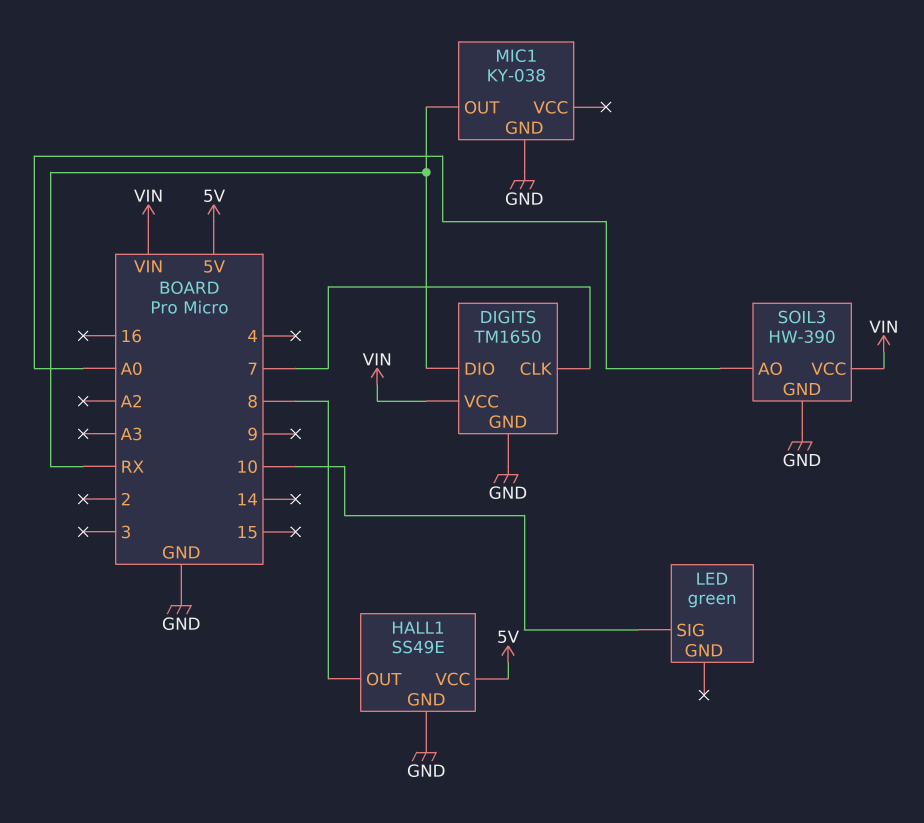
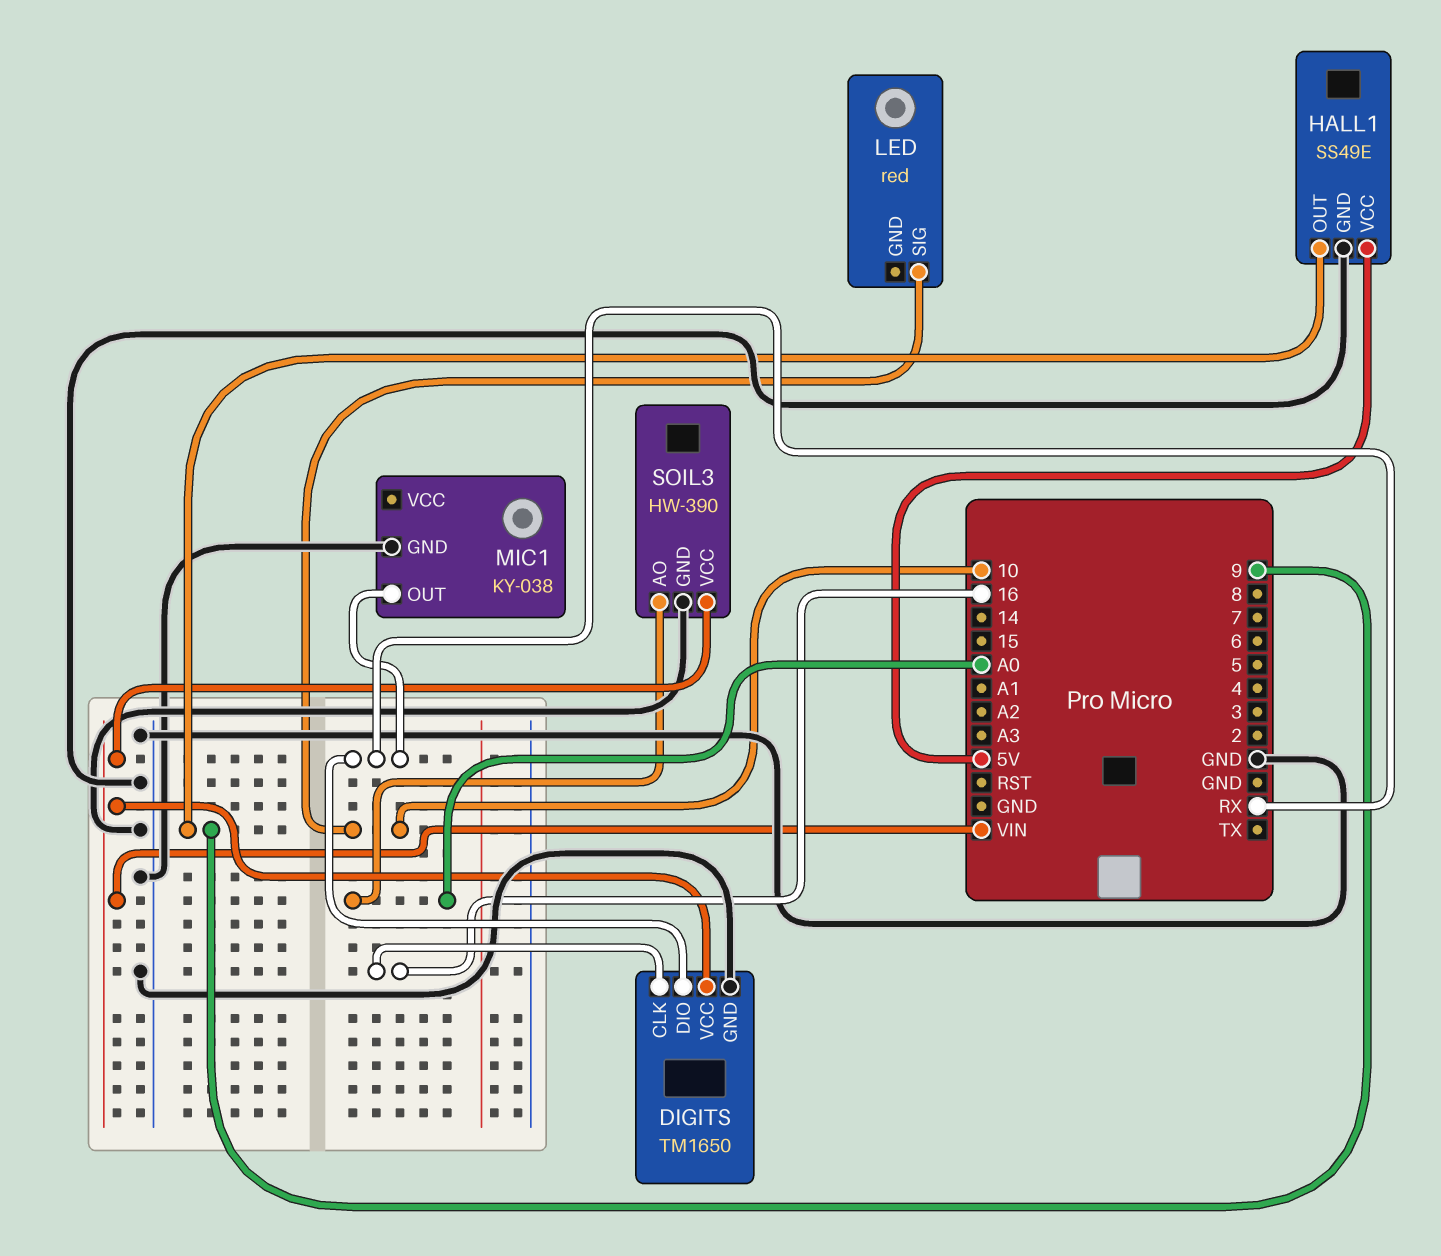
DIGITS pin CLK: 7 -> 16
HALL1 pin OUT: 8 -> 9
LED: green -> red

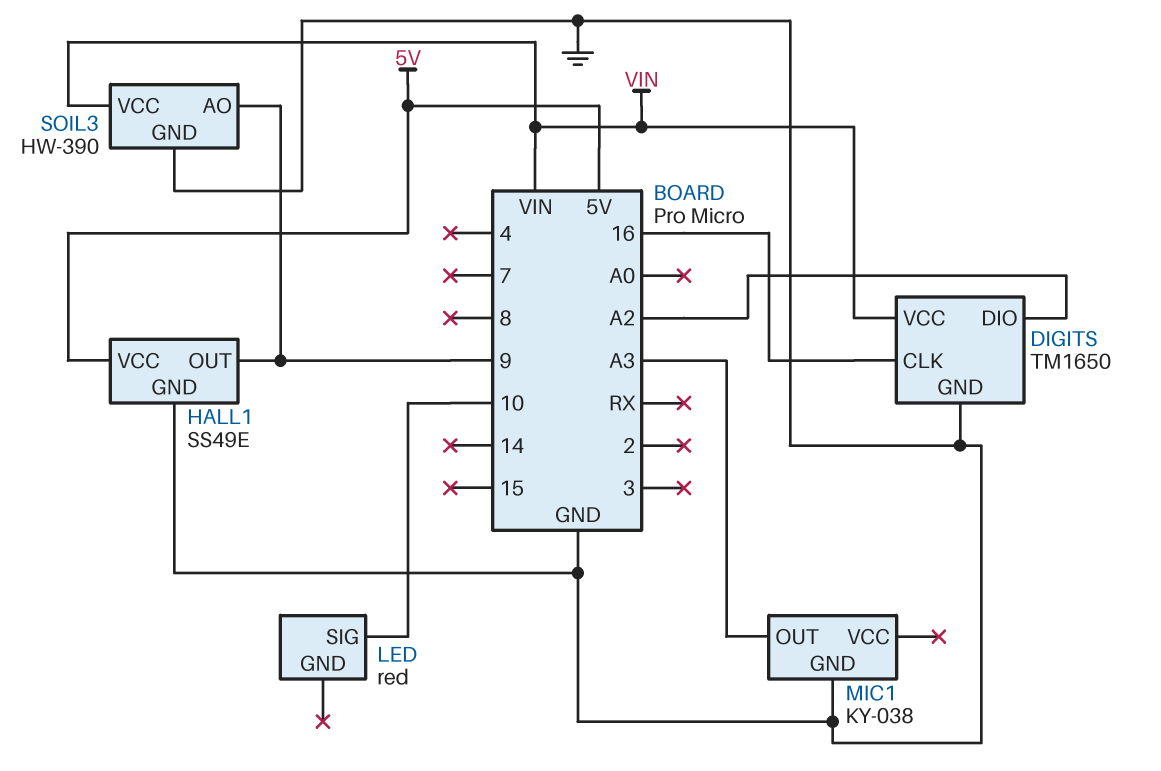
DIGITS pin DIO: RX -> A2
MIC1 pin OUT: RX -> A3
SOIL3 pin AO: A0 -> 9

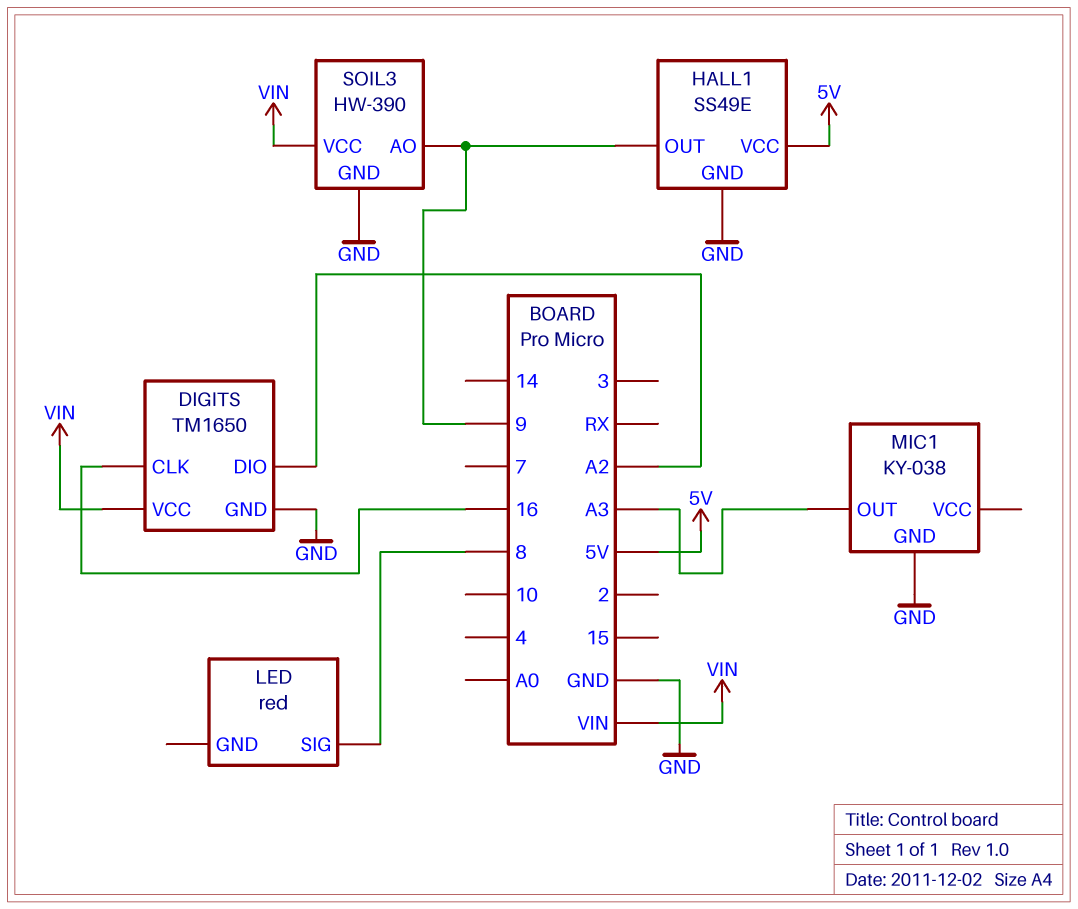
LED pin SIG: 10 -> 8

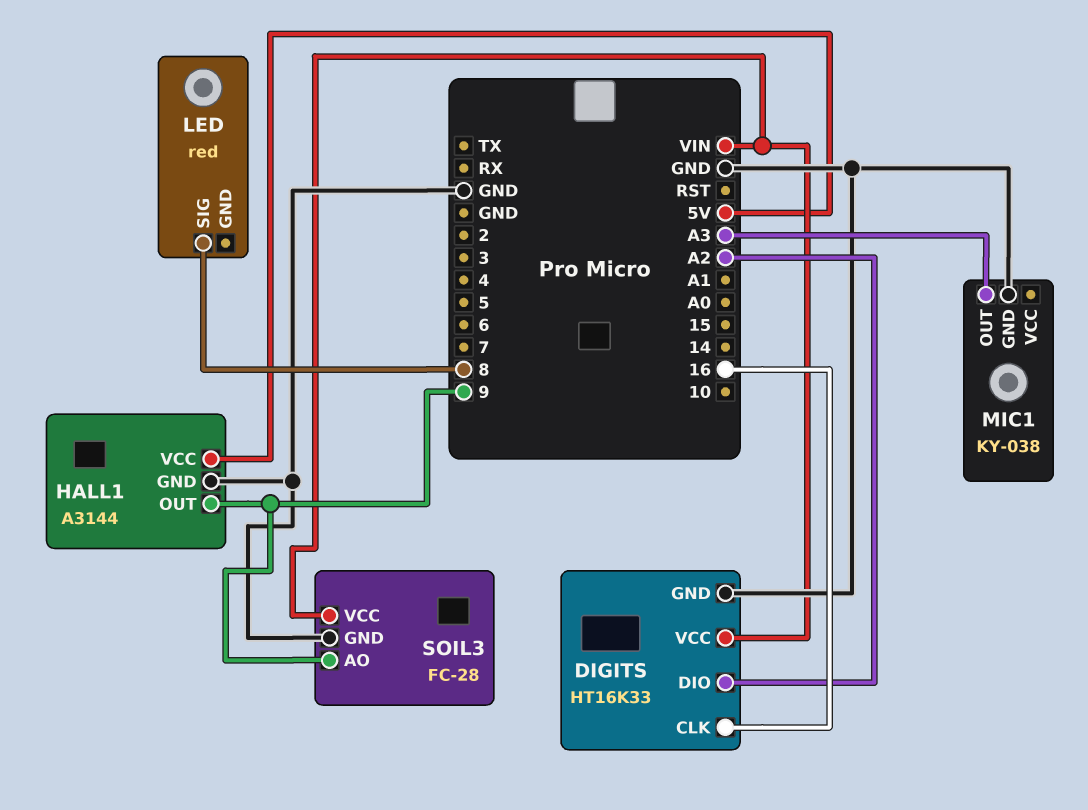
DIGITS: TM1650 -> HT16K33
HALL1: SS49E -> A3144
SOIL3: HW-390 -> FC-28

